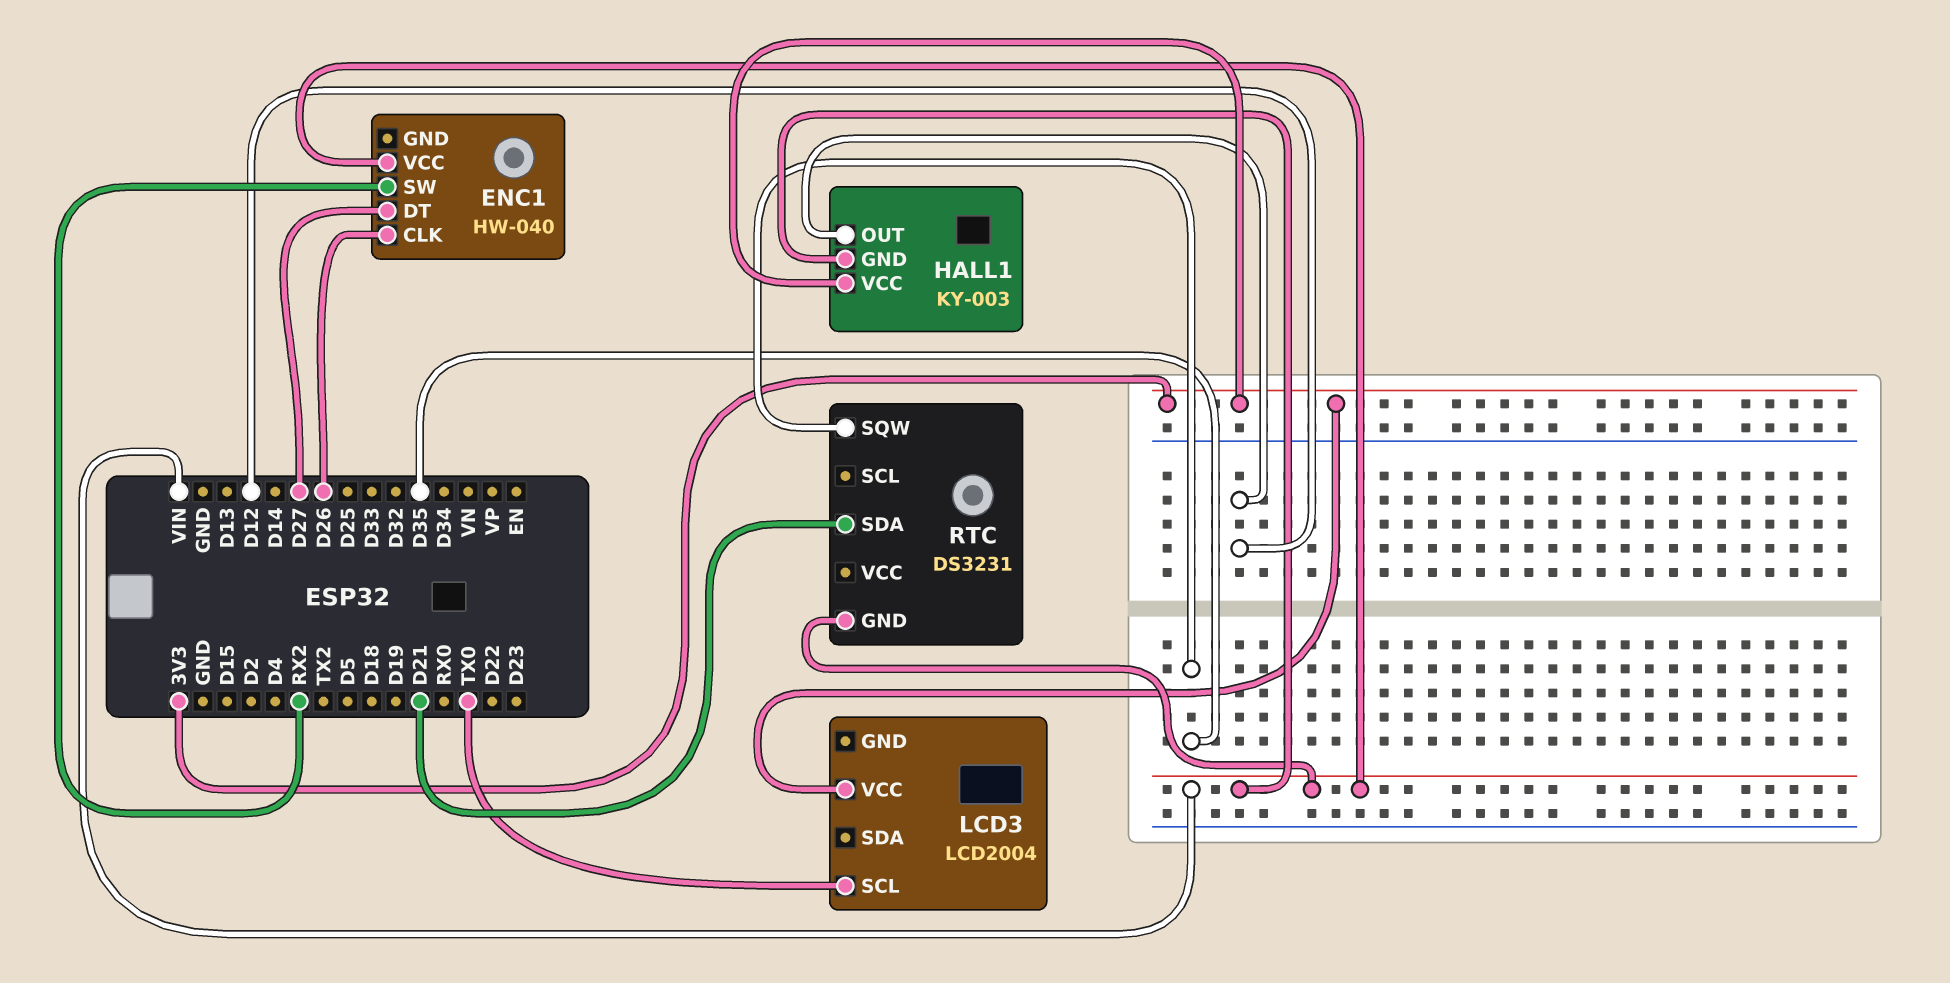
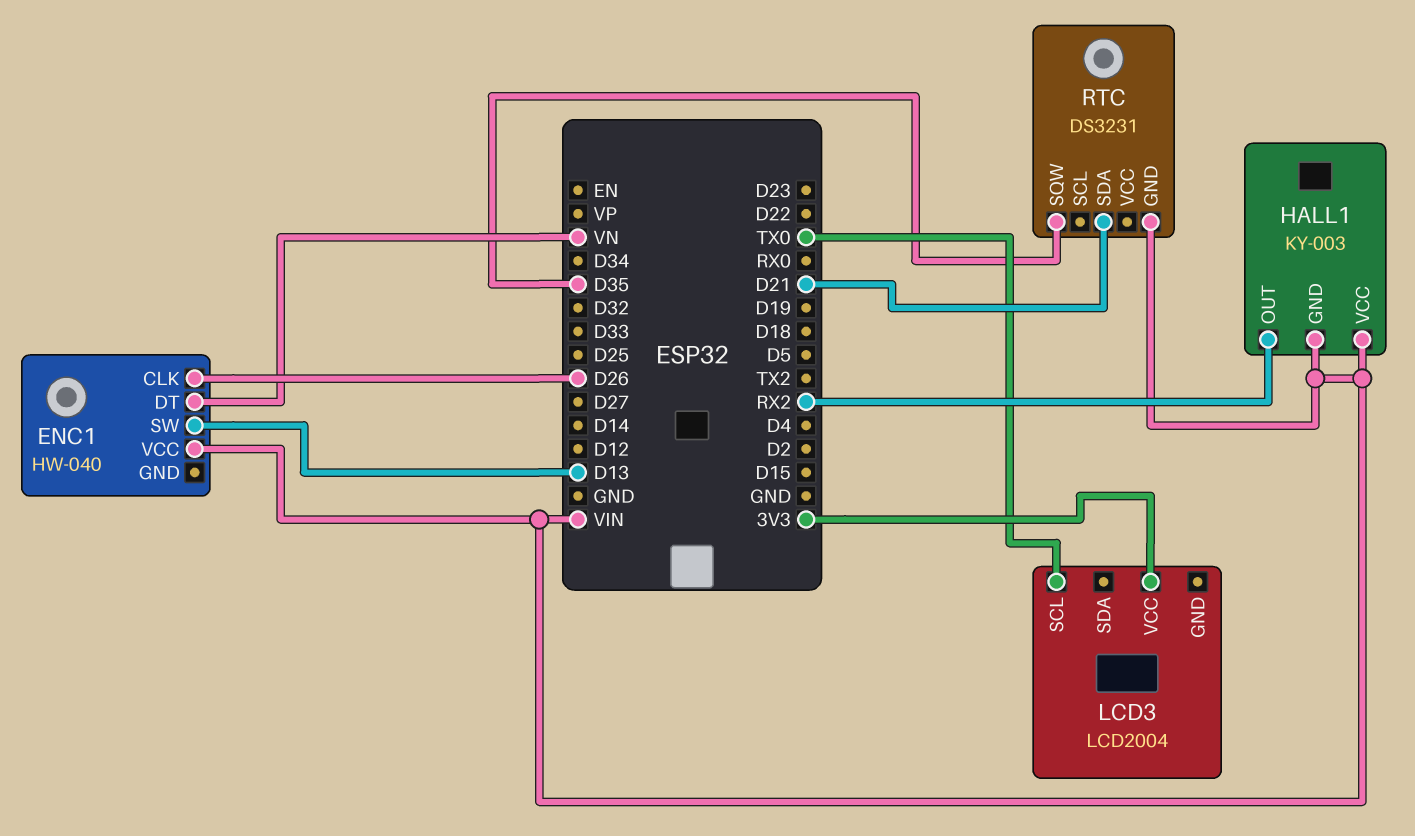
ENC1 pin DT: D27 -> VN
ENC1 pin SW: RX2 -> D13
HALL1 pin OUT: D12 -> RX2
HALL1 pin VCC: 3V3 -> VIN

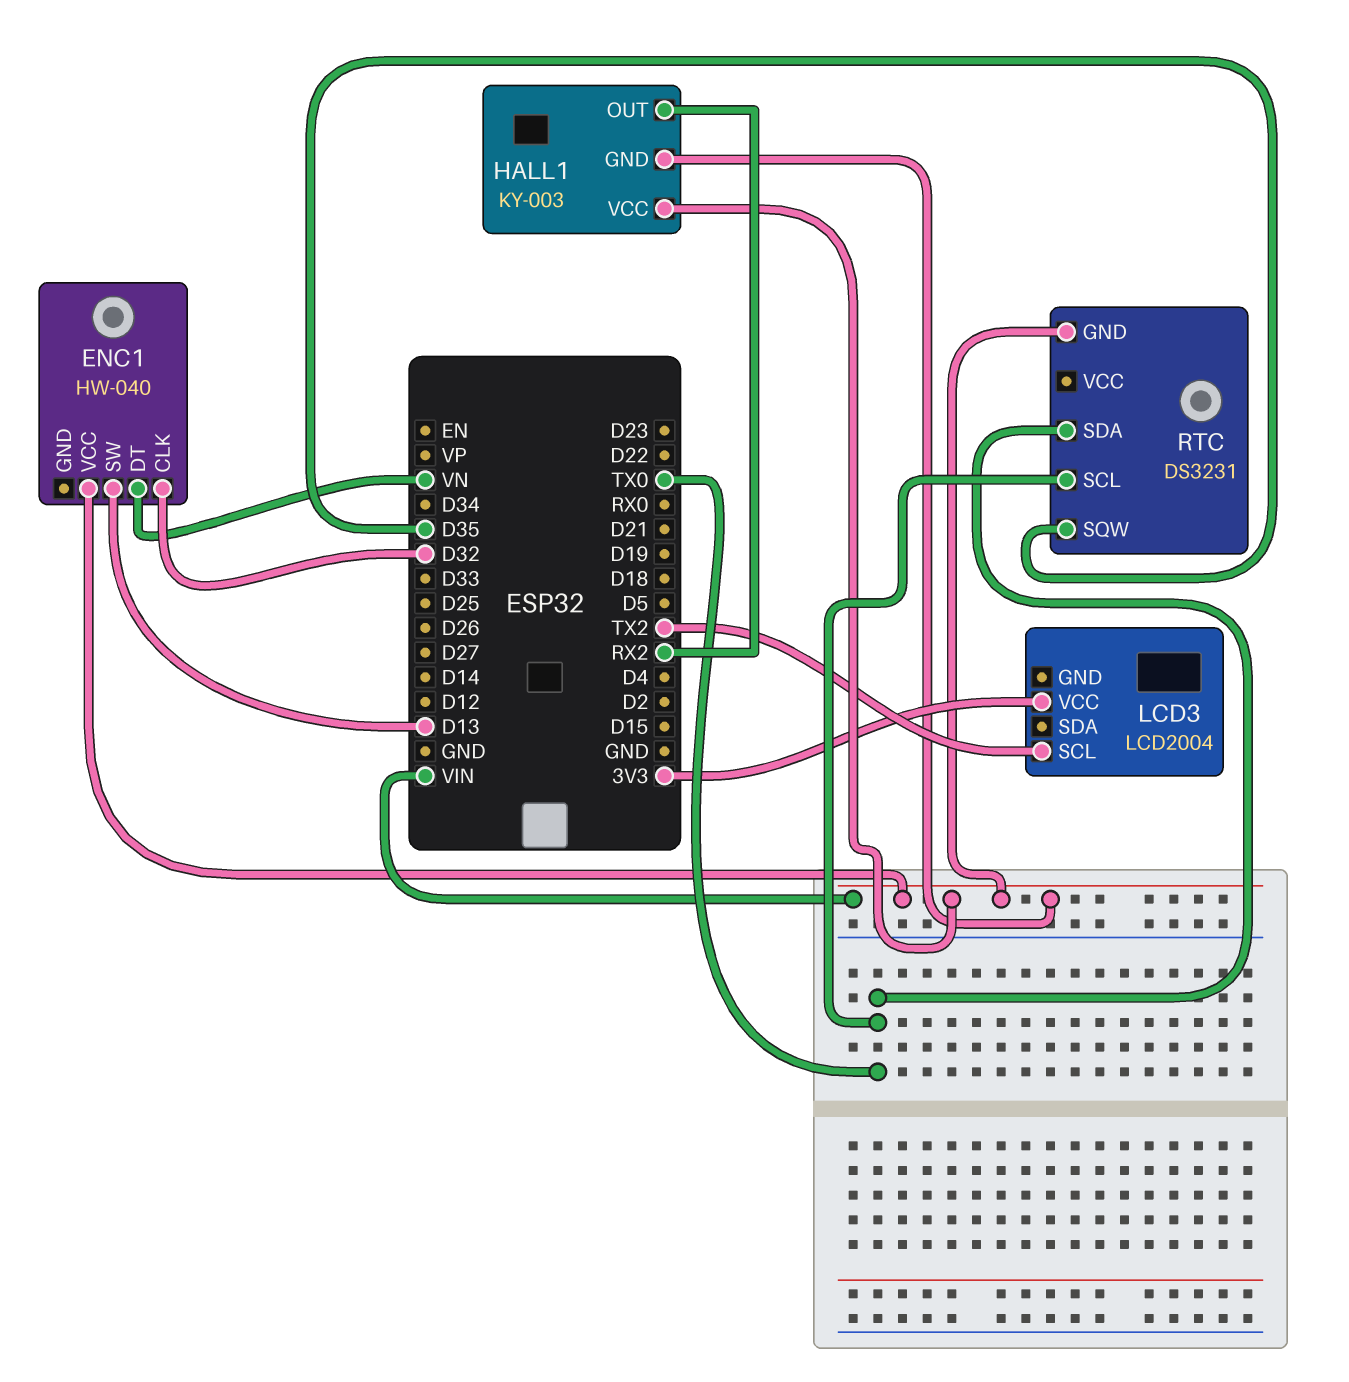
ENC1 pin CLK: D26 -> D32
LCD3 pin SCL: TX0 -> TX2
RTC pin SCL: none -> TX0
RTC pin SDA: D21 -> TX0

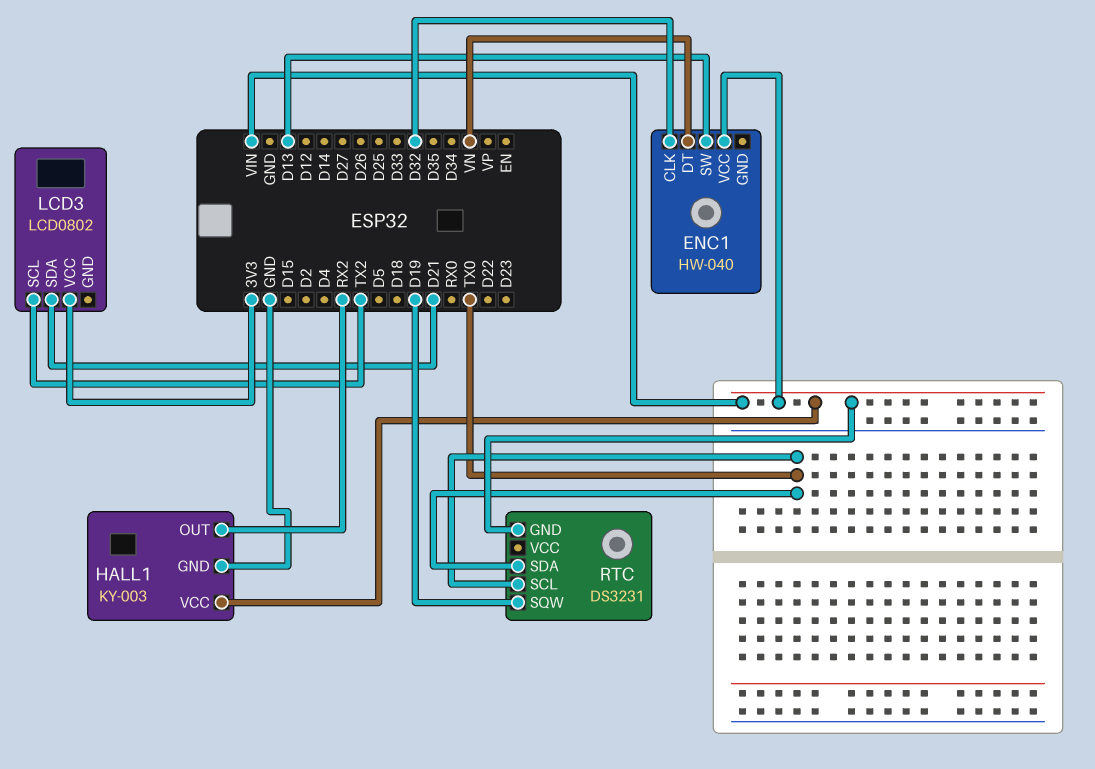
HALL1 pin GND: VIN -> GND
LCD3: LCD2004 -> LCD0802
LCD3 pin SDA: none -> D21
RTC pin SQW: D35 -> D19

